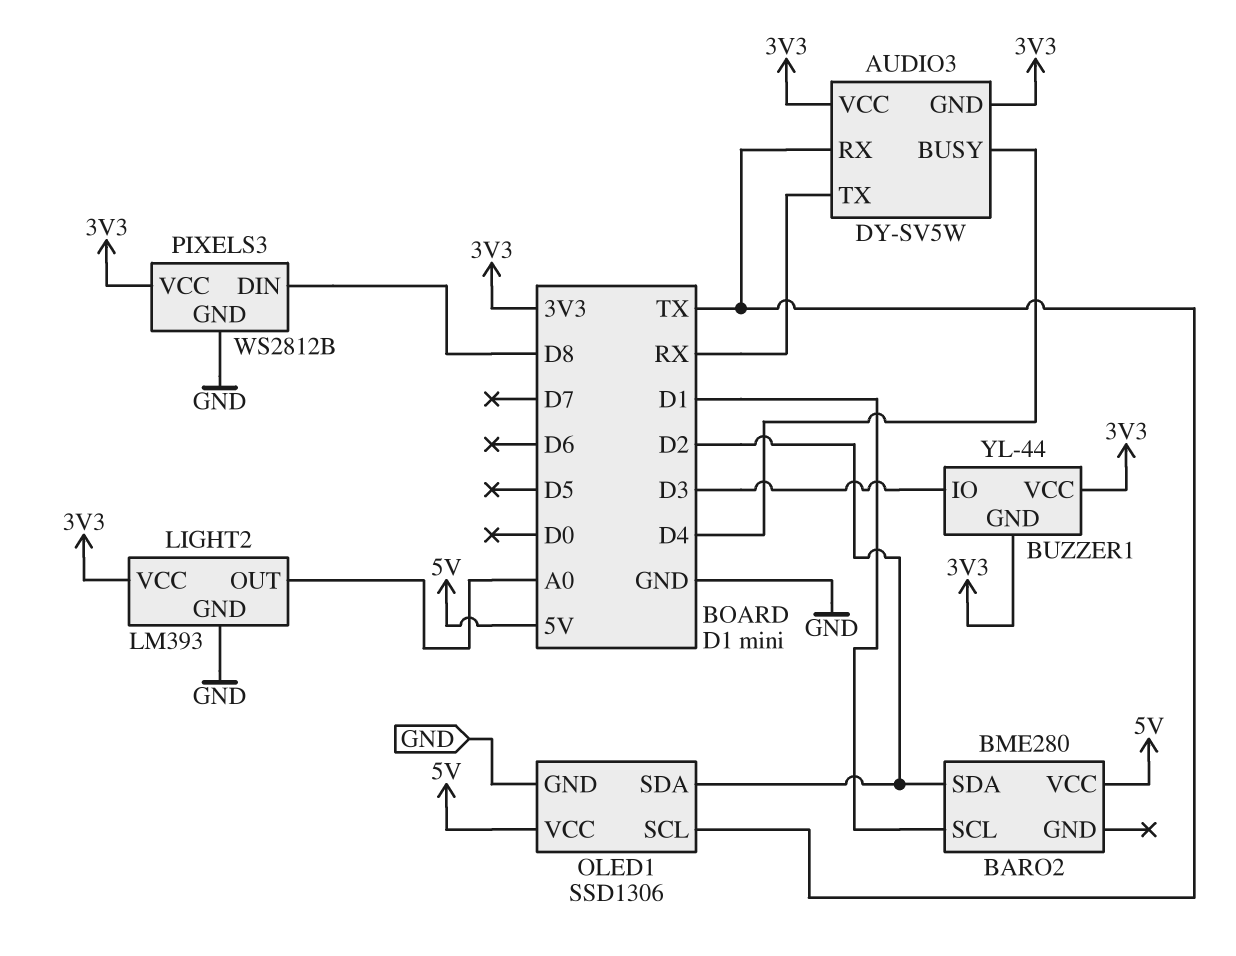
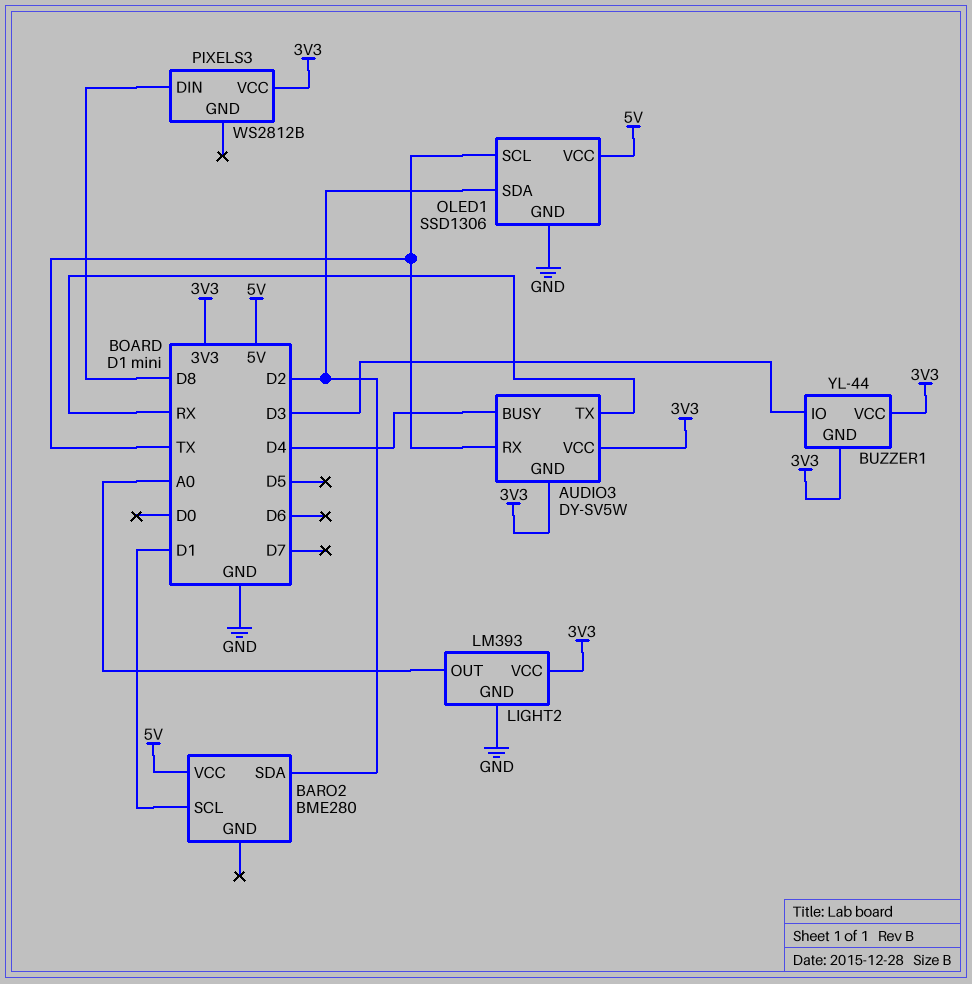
PIXELS3 pin GND: GND -> none

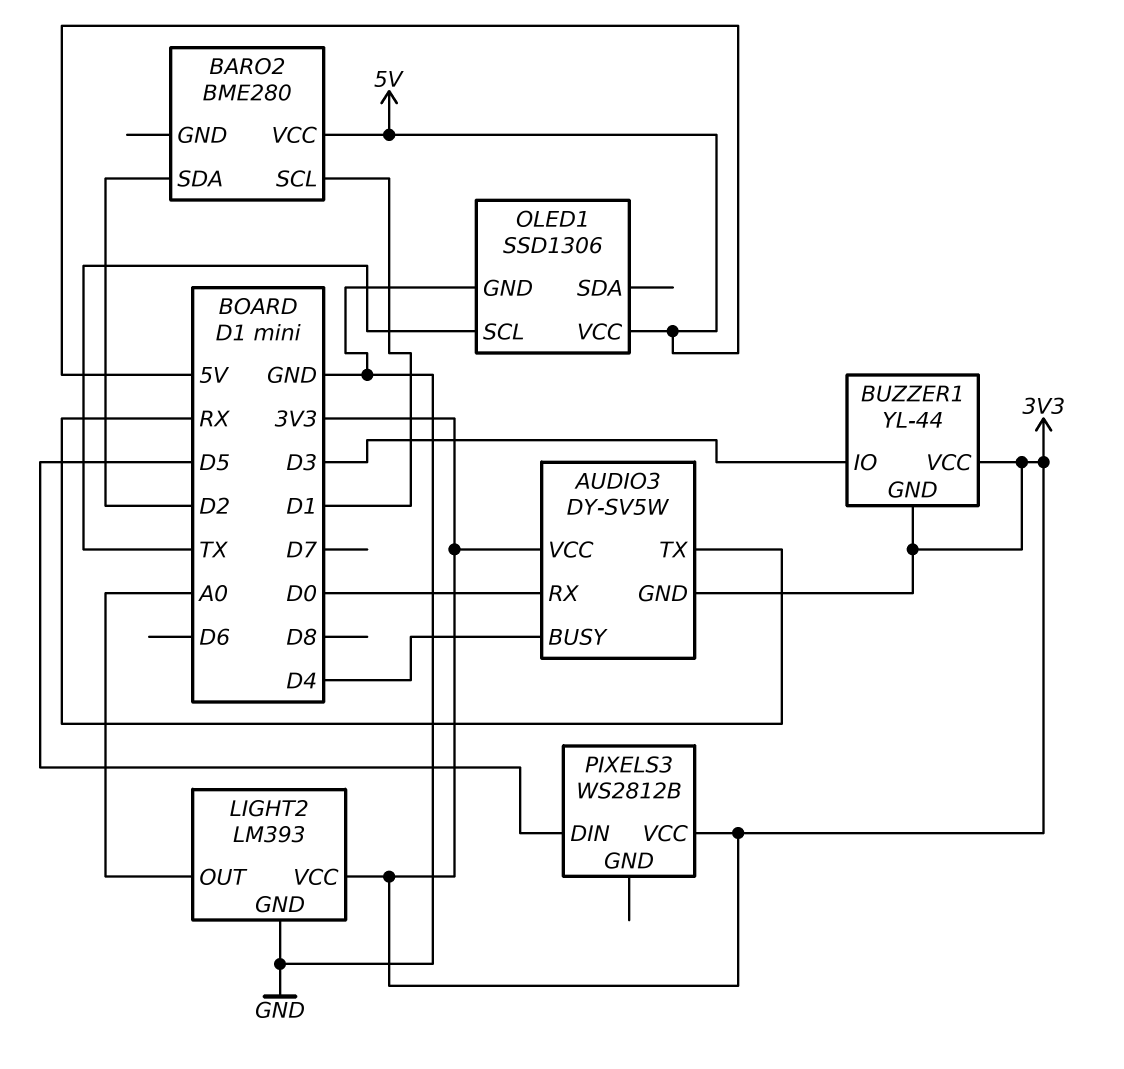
AUDIO3 pin RX: TX -> D0
OLED1 pin SDA: D2 -> none
PIXELS3 pin DIN: D8 -> D5

